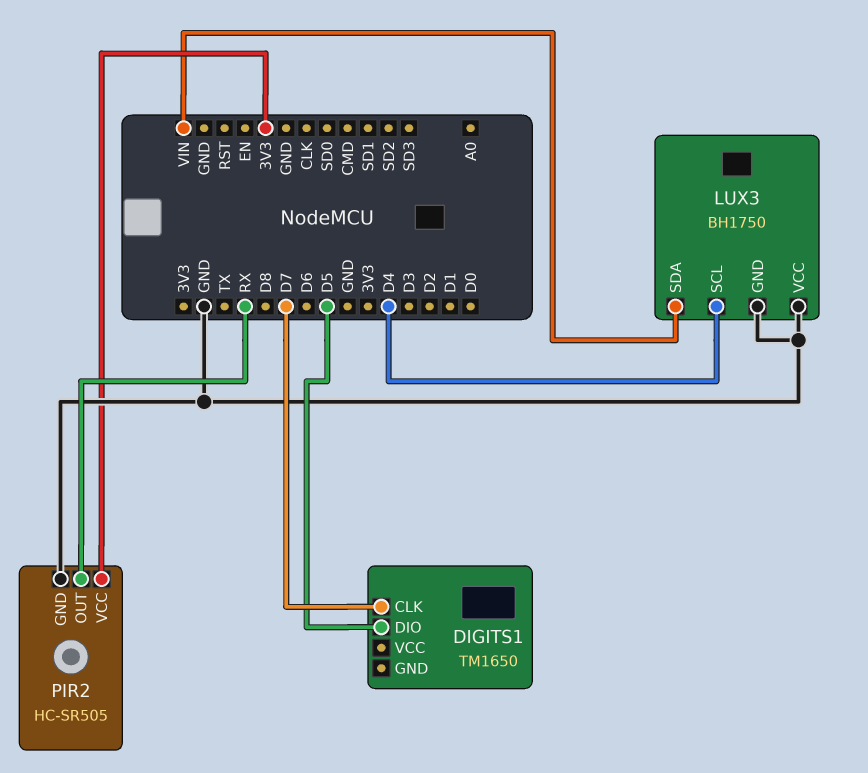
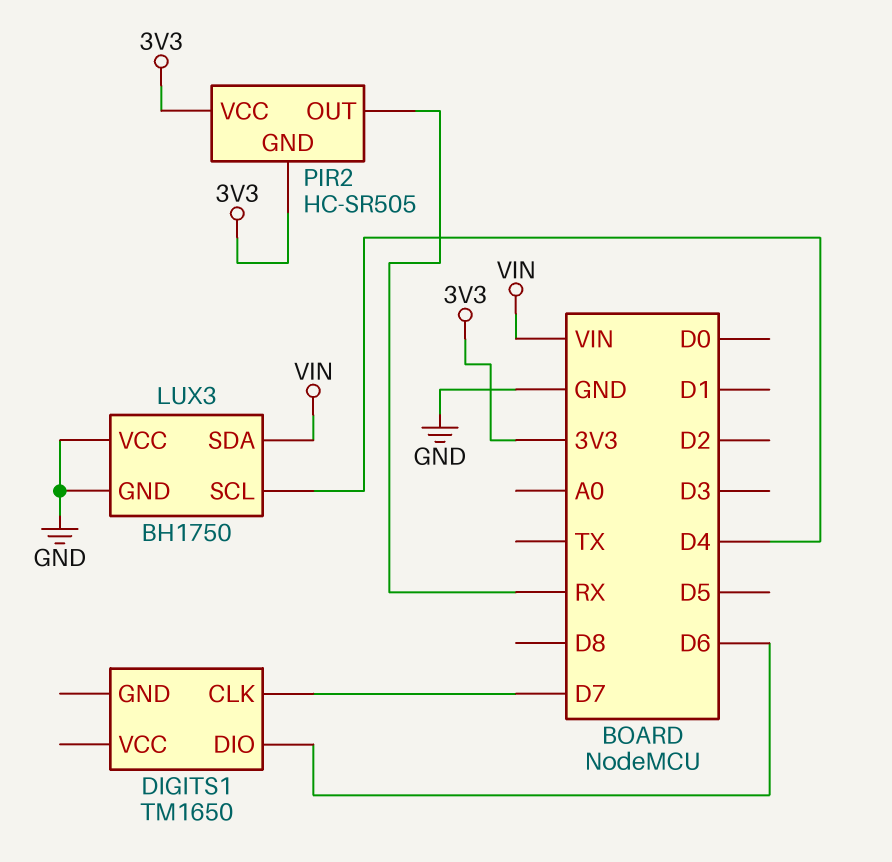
DIGITS1 pin DIO: D5 -> D6
PIR2 pin GND: GND -> 3V3

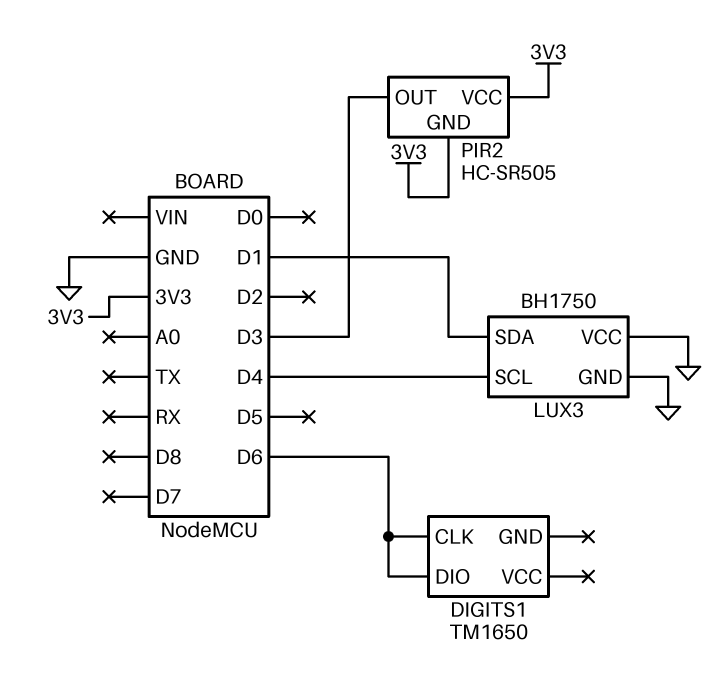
DIGITS1 pin CLK: D7 -> D6
LUX3 pin SDA: VIN -> D1
PIR2 pin OUT: RX -> D3

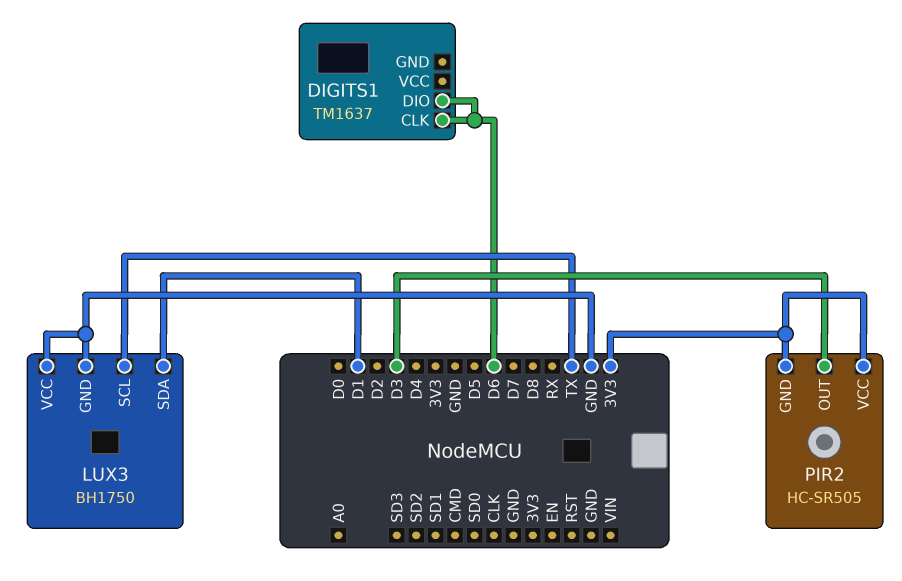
DIGITS1: TM1650 -> TM1637
LUX3 pin SCL: D4 -> TX

